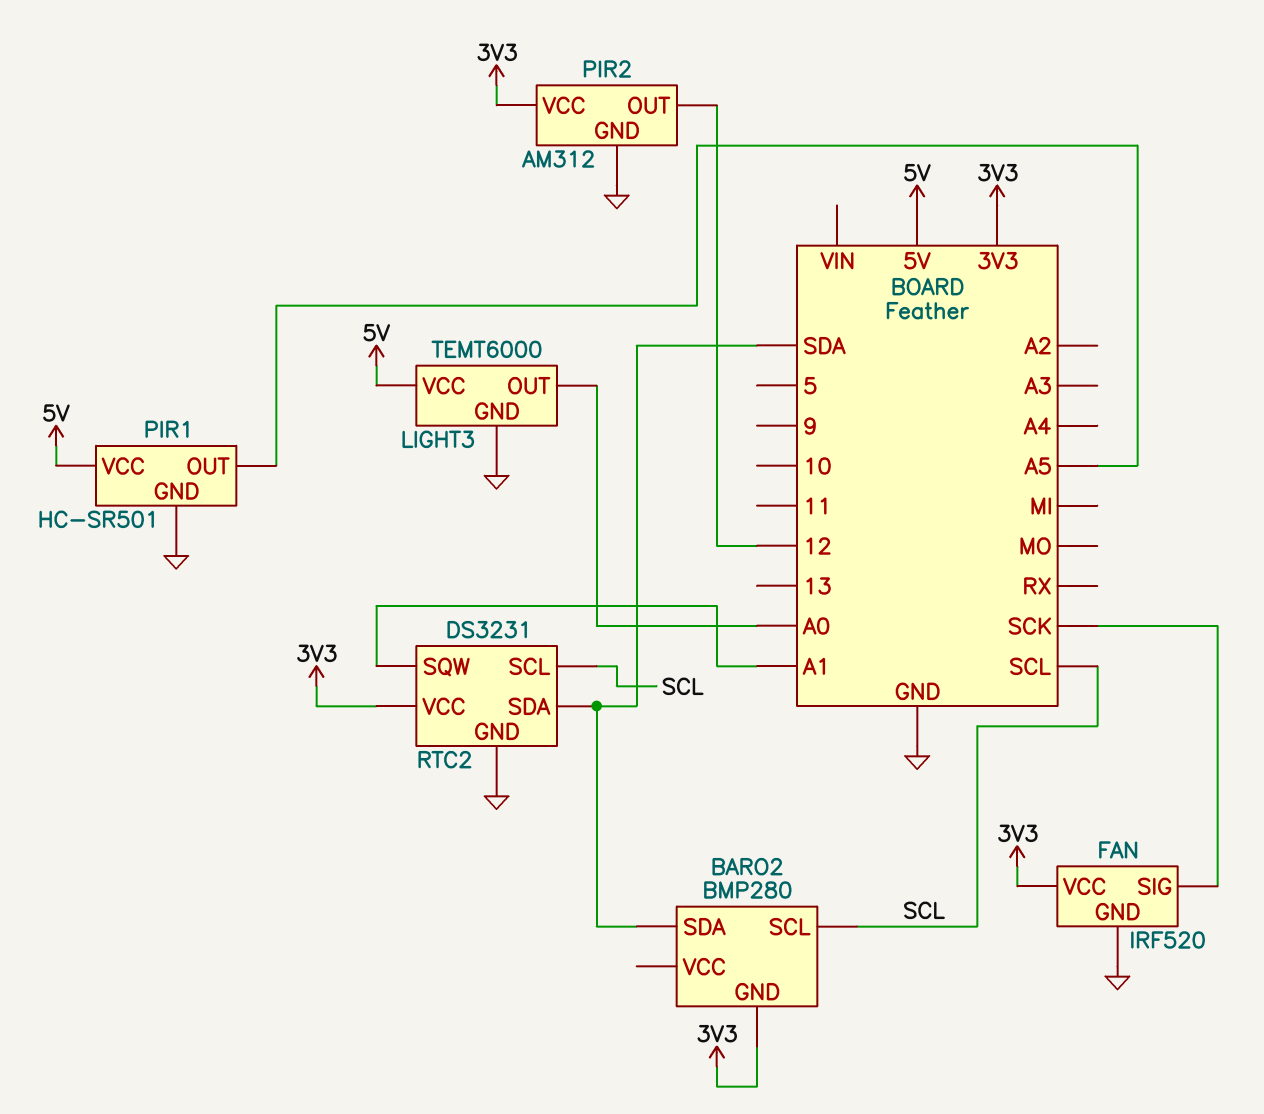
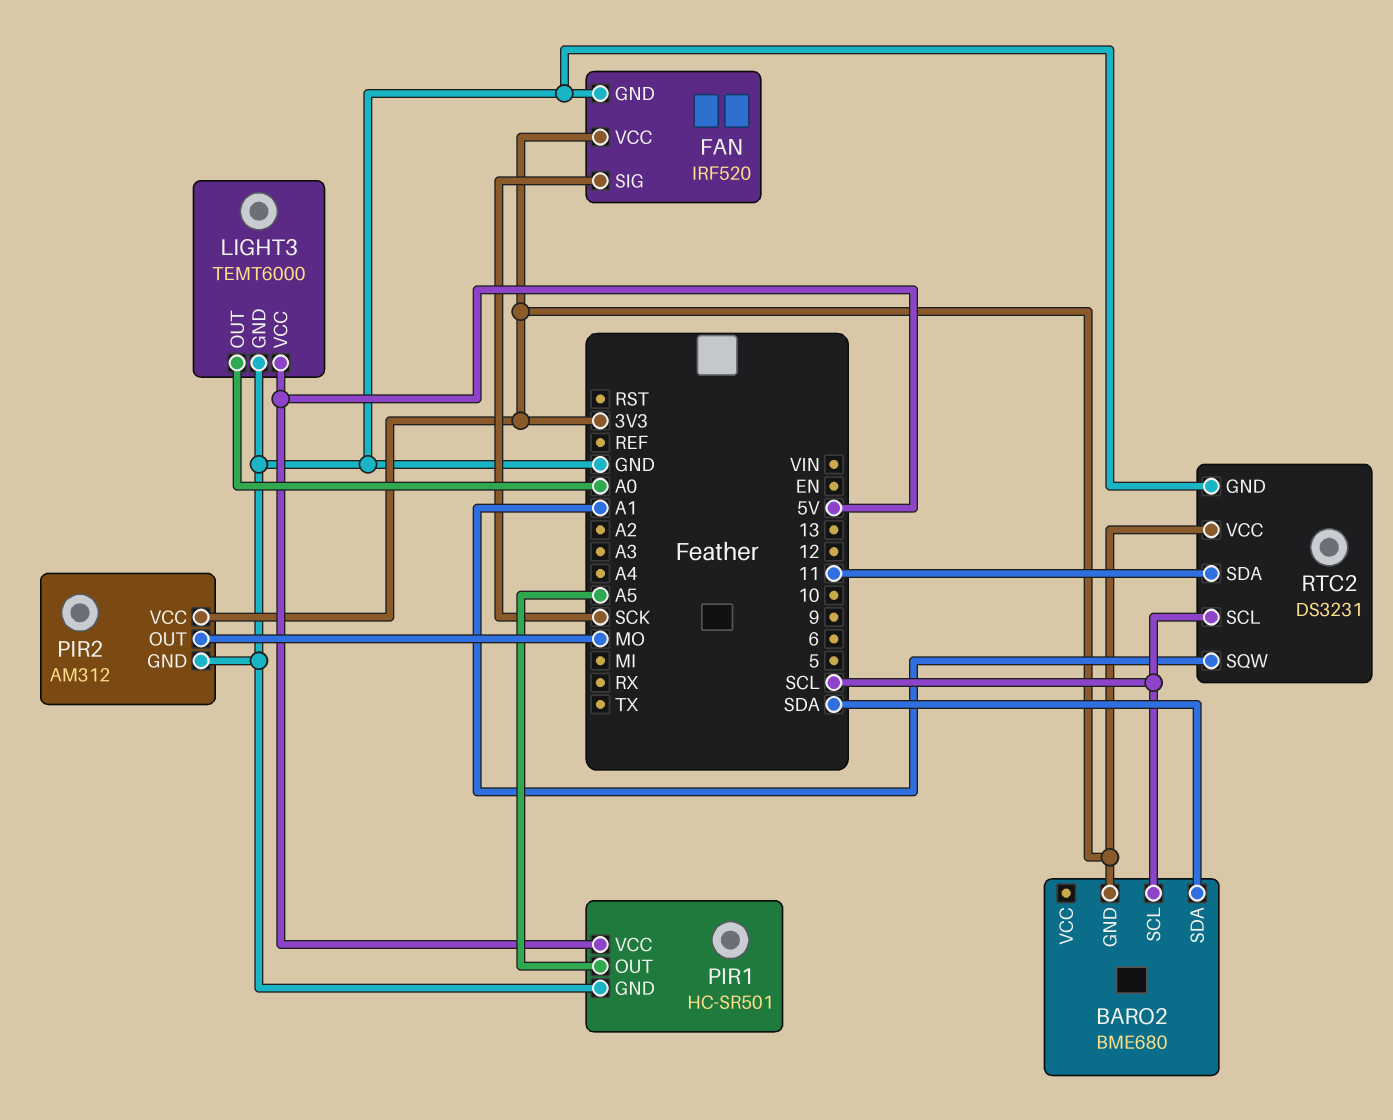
BARO2: BMP280 -> BME680
PIR2 pin OUT: 12 -> MO
RTC2 pin SDA: SDA -> 11

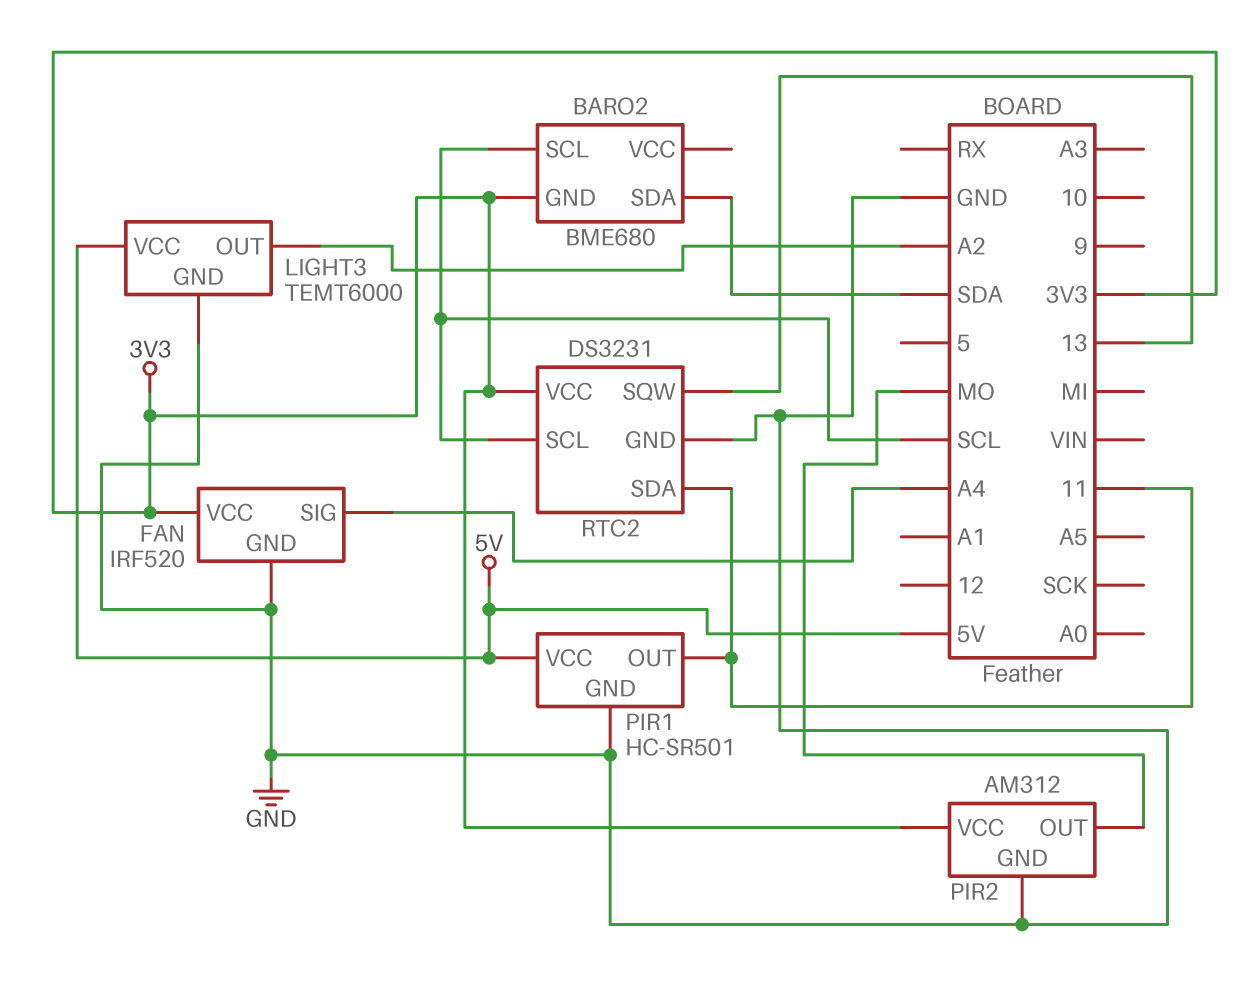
FAN pin SIG: SCK -> A4
LIGHT3 pin OUT: A0 -> A2
PIR1 pin OUT: A5 -> 11
RTC2 pin SQW: A1 -> 13

